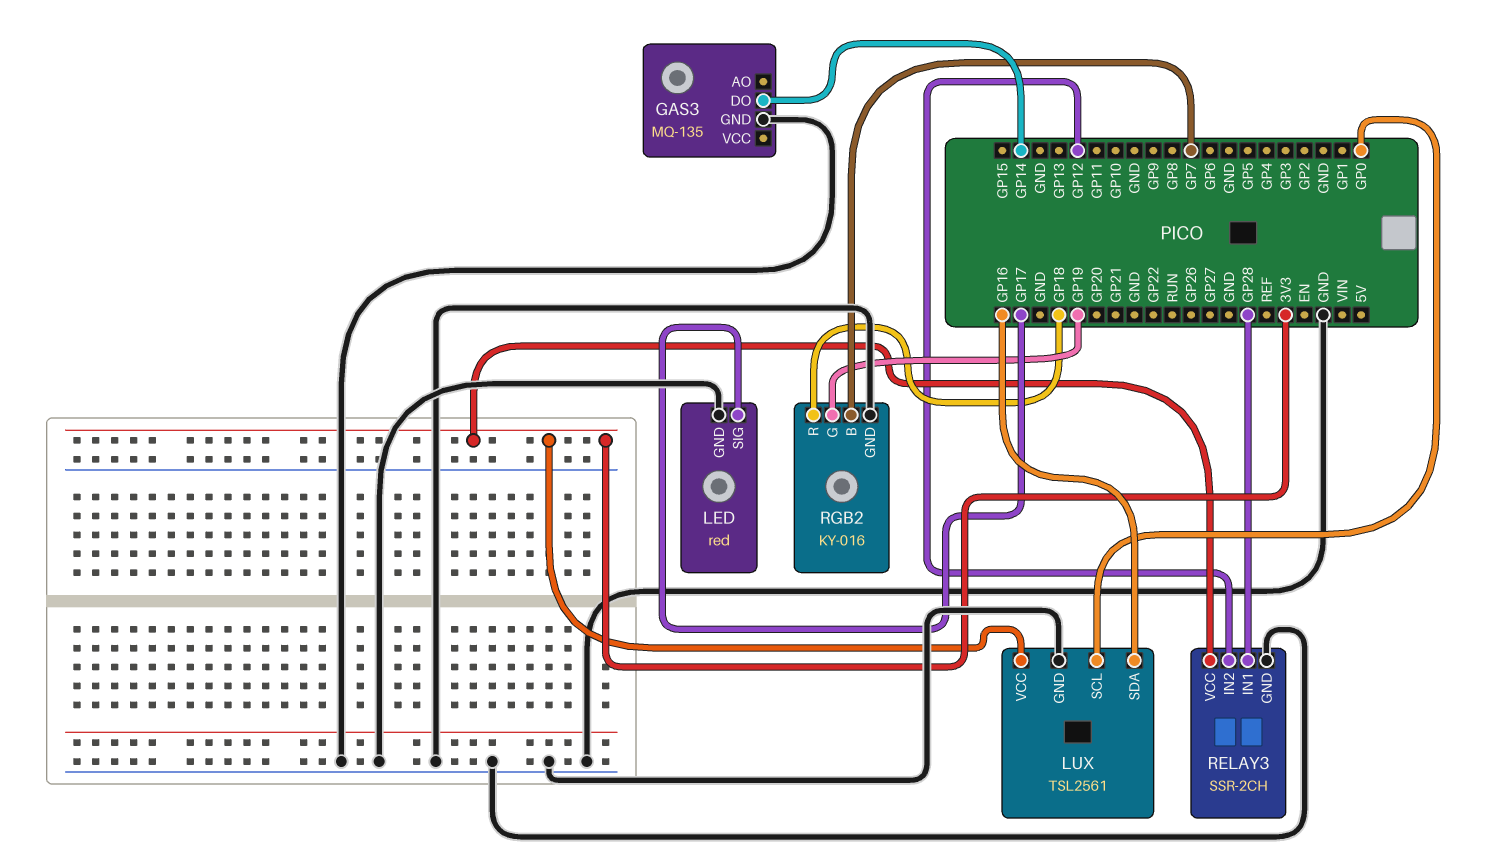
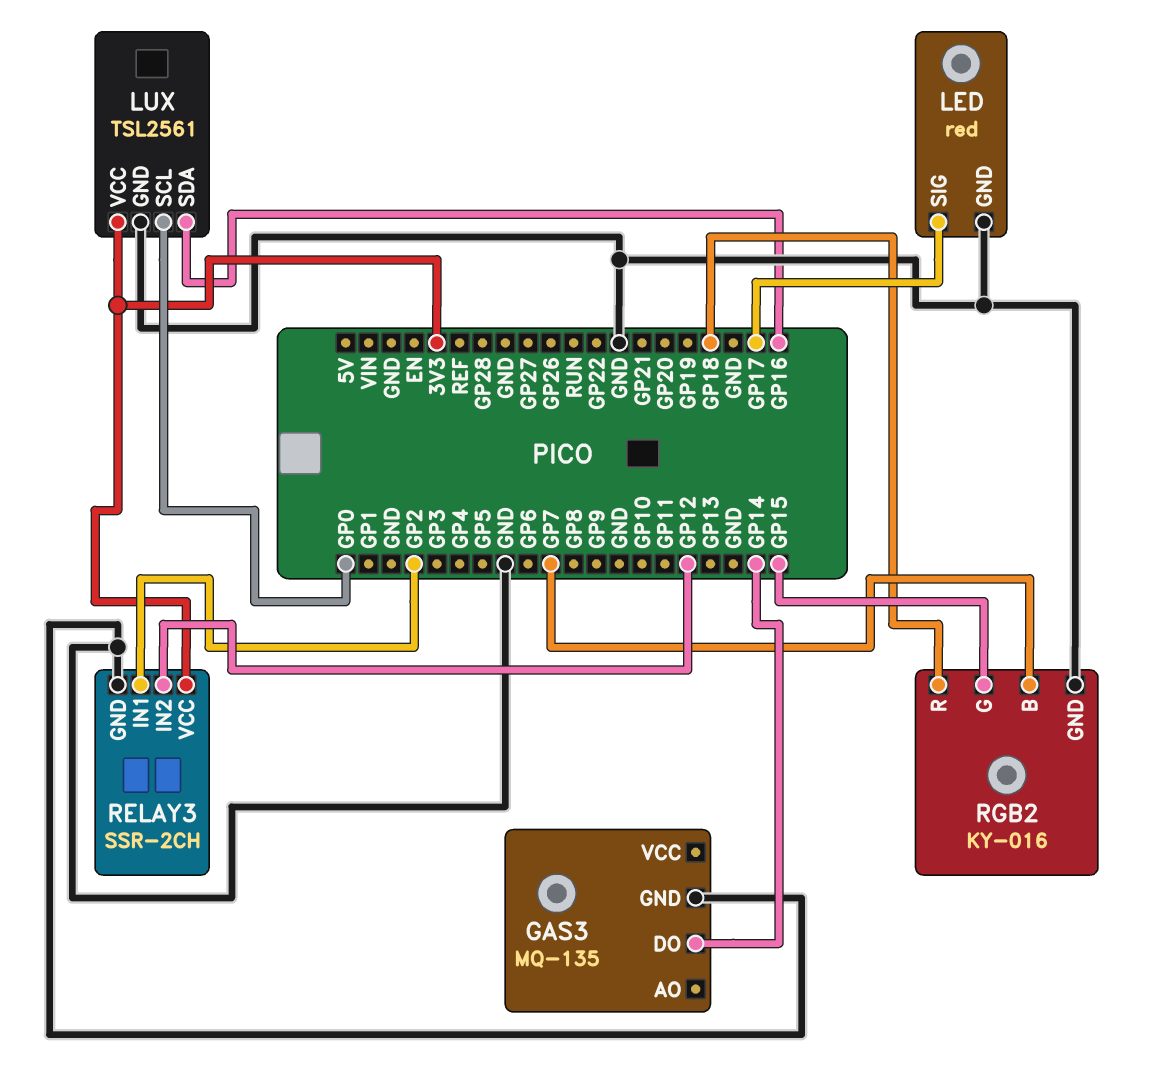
RELAY3 pin IN1: GP28 -> GP2
RGB2 pin G: GP19 -> GP15

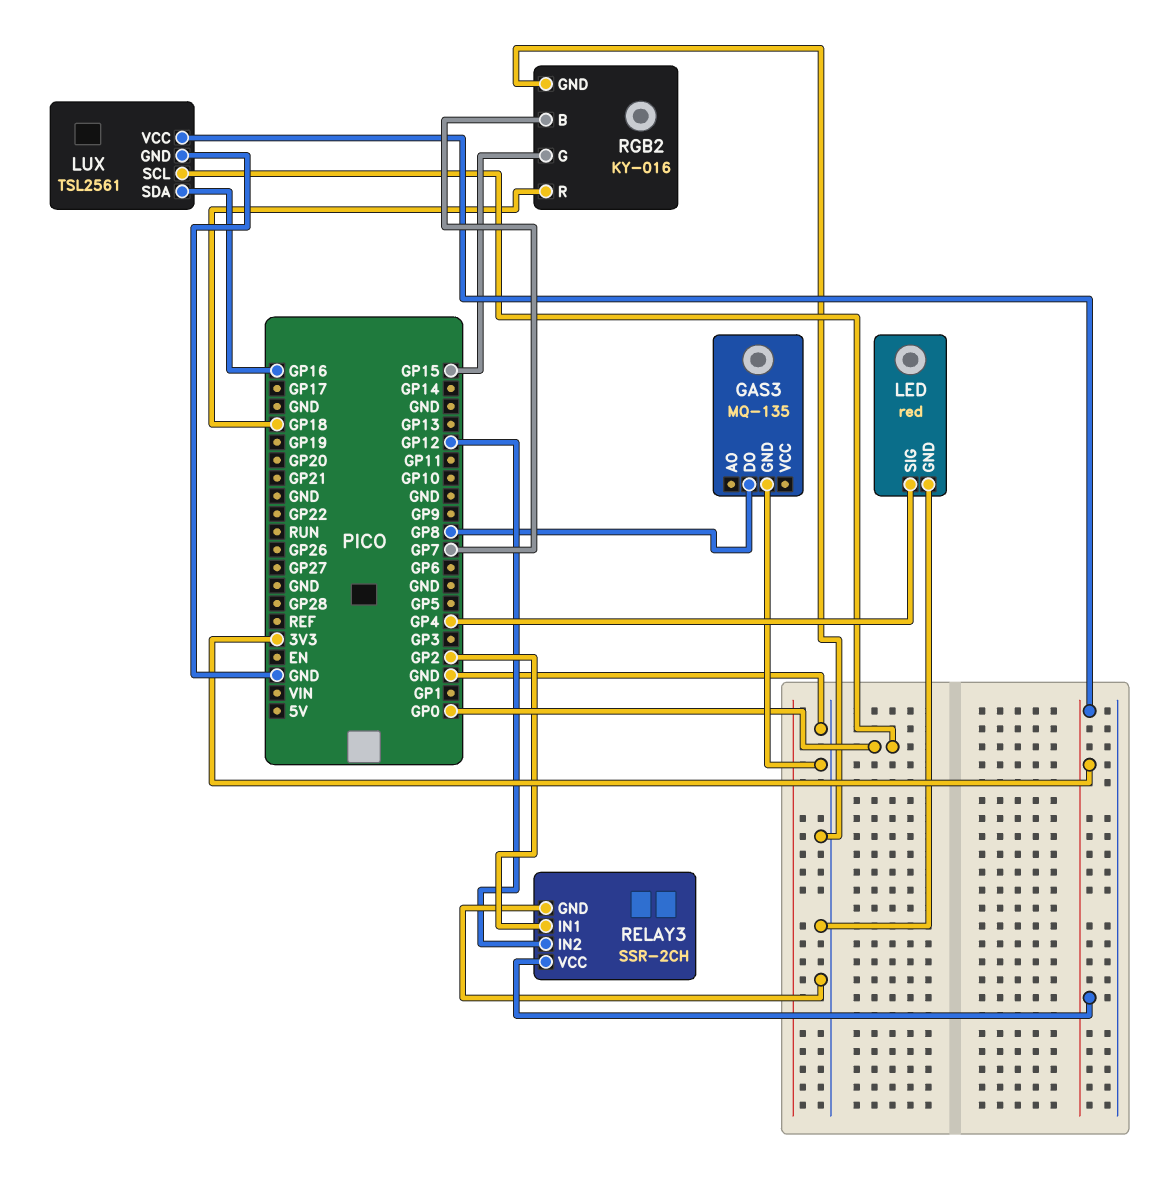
GAS3 pin DO: GP14 -> GP8
LED pin SIG: GP17 -> GP4

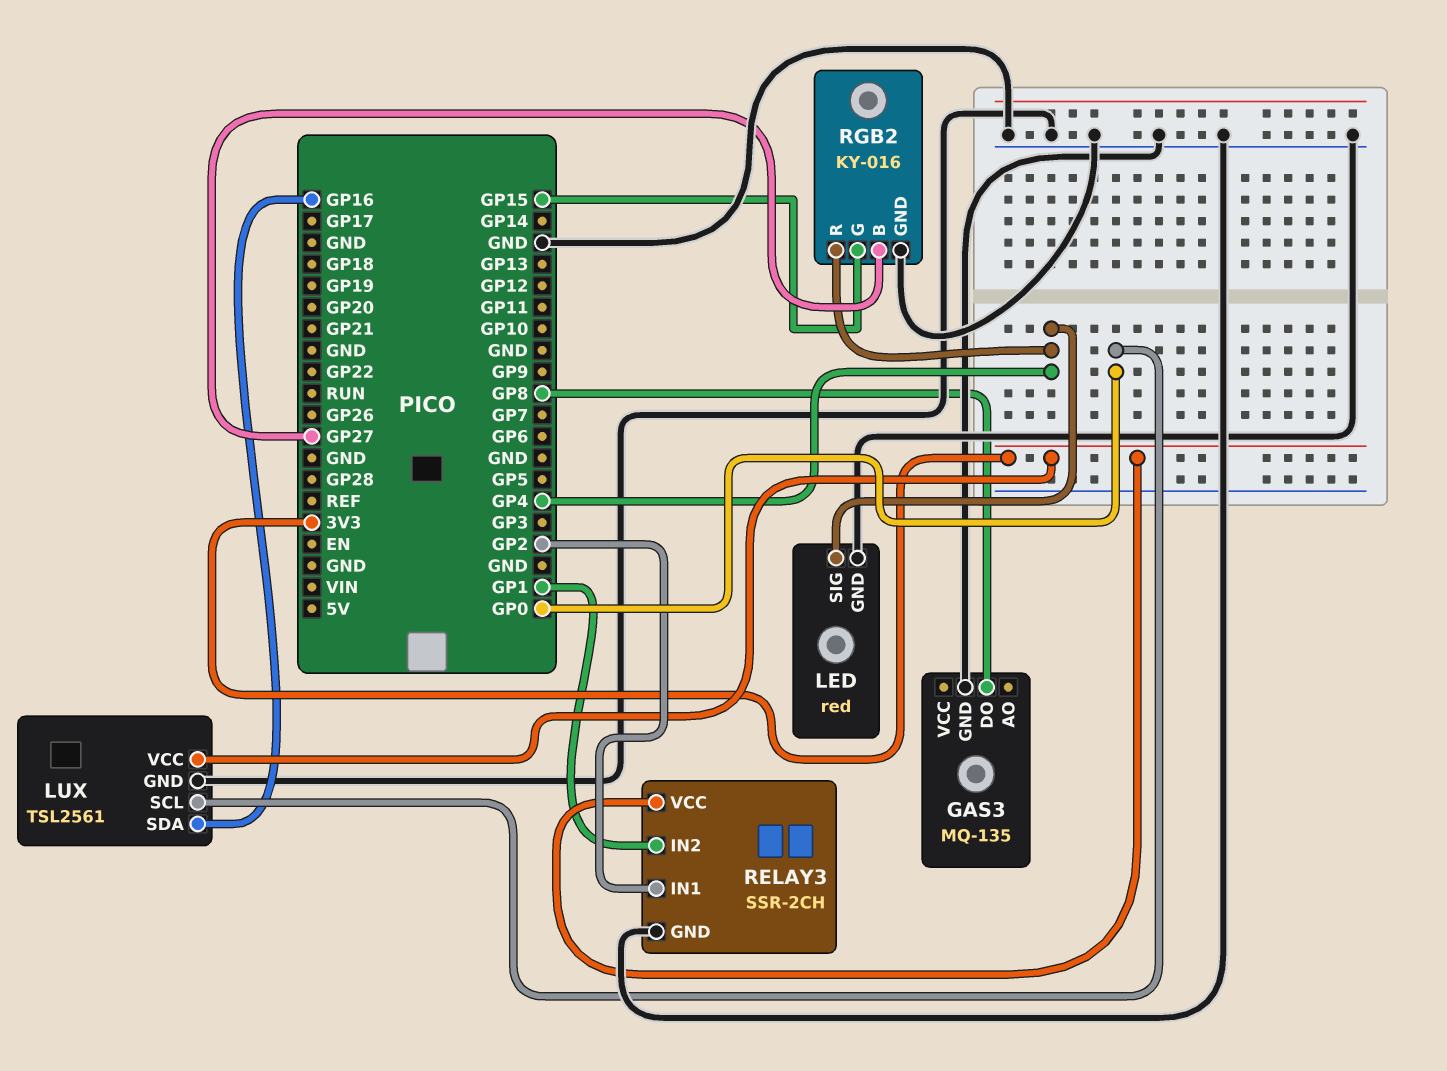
RELAY3 pin IN2: GP12 -> GP1
RGB2 pin B: GP7 -> GP27
RGB2 pin R: GP18 -> GP4

